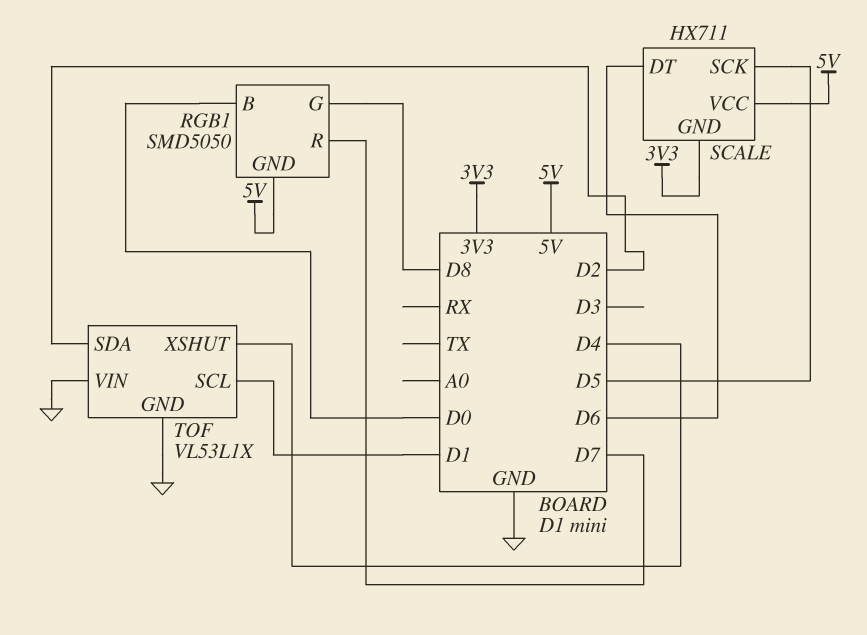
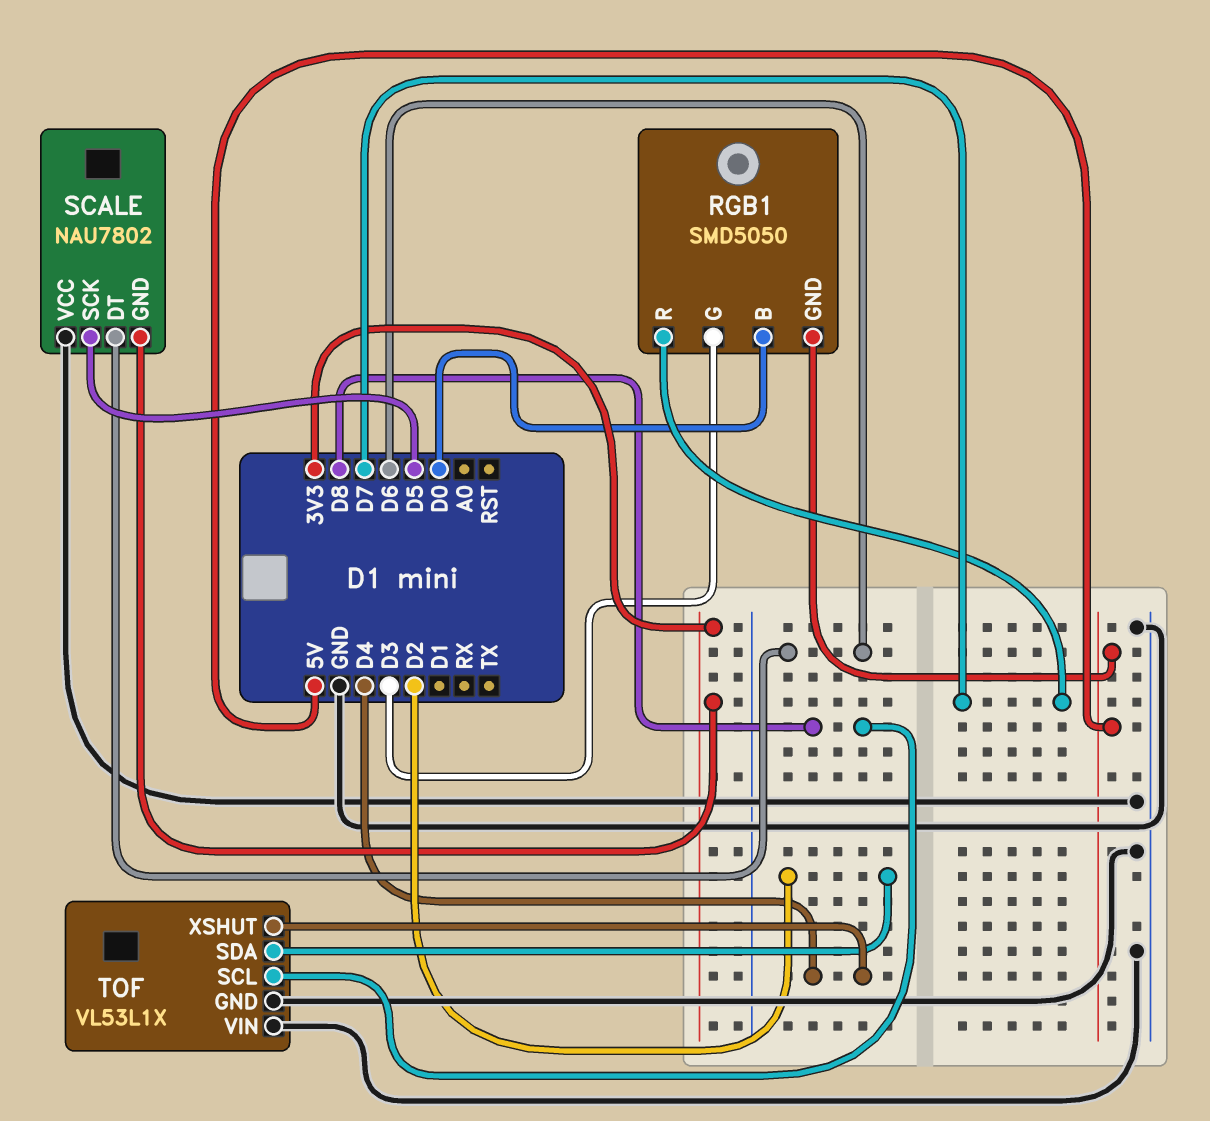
RGB1 pin G: D8 -> D3
SCALE: HX711 -> NAU7802
SCALE pin VCC: 5V -> GND
TOF pin SCL: D1 -> D8

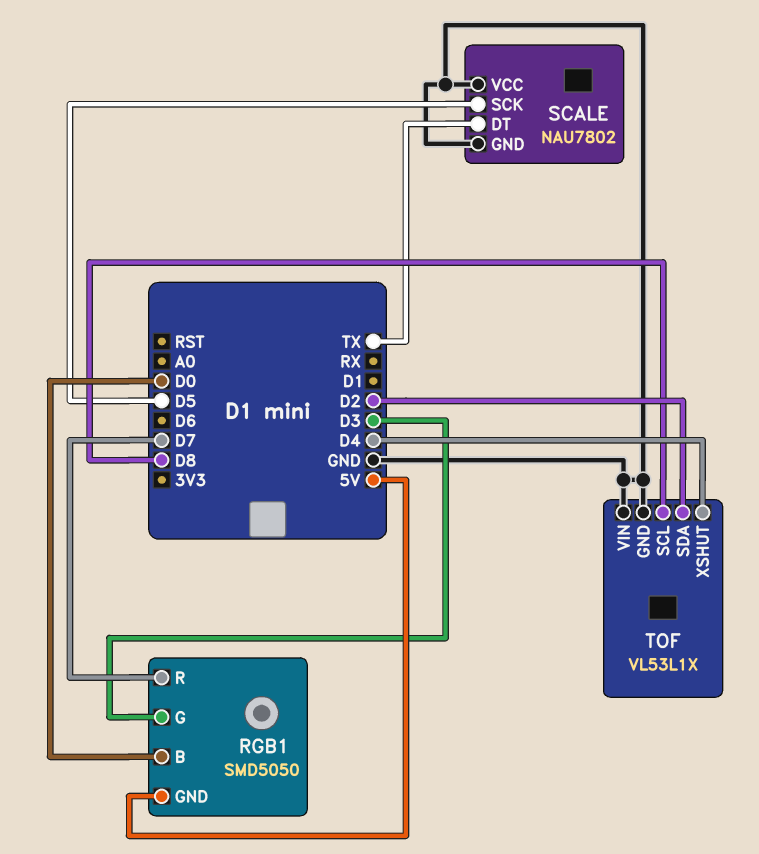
SCALE pin DT: D6 -> TX
SCALE pin GND: 3V3 -> GND

